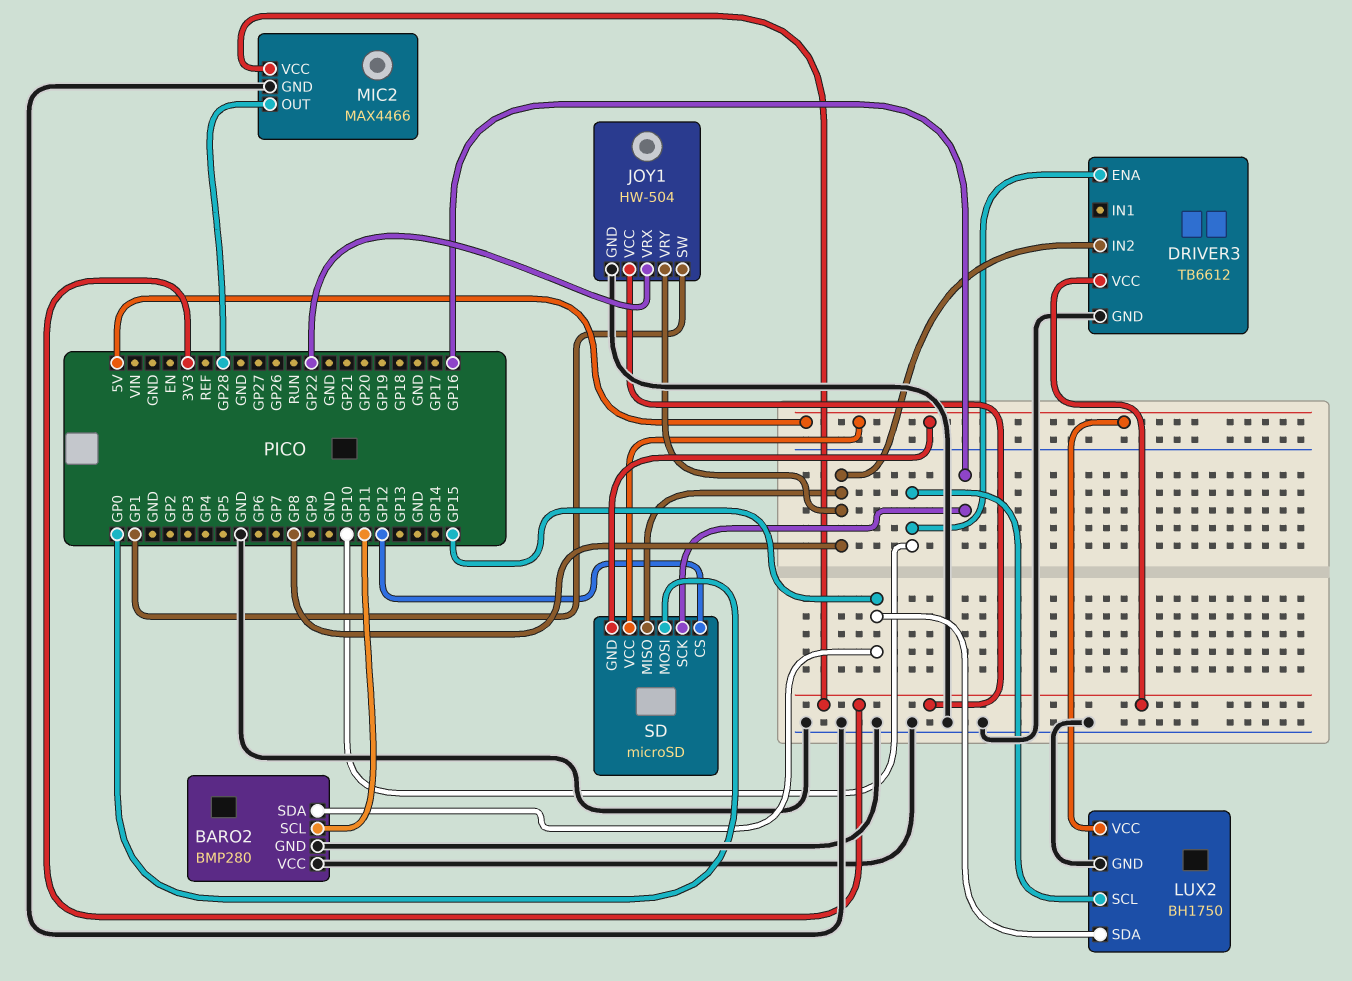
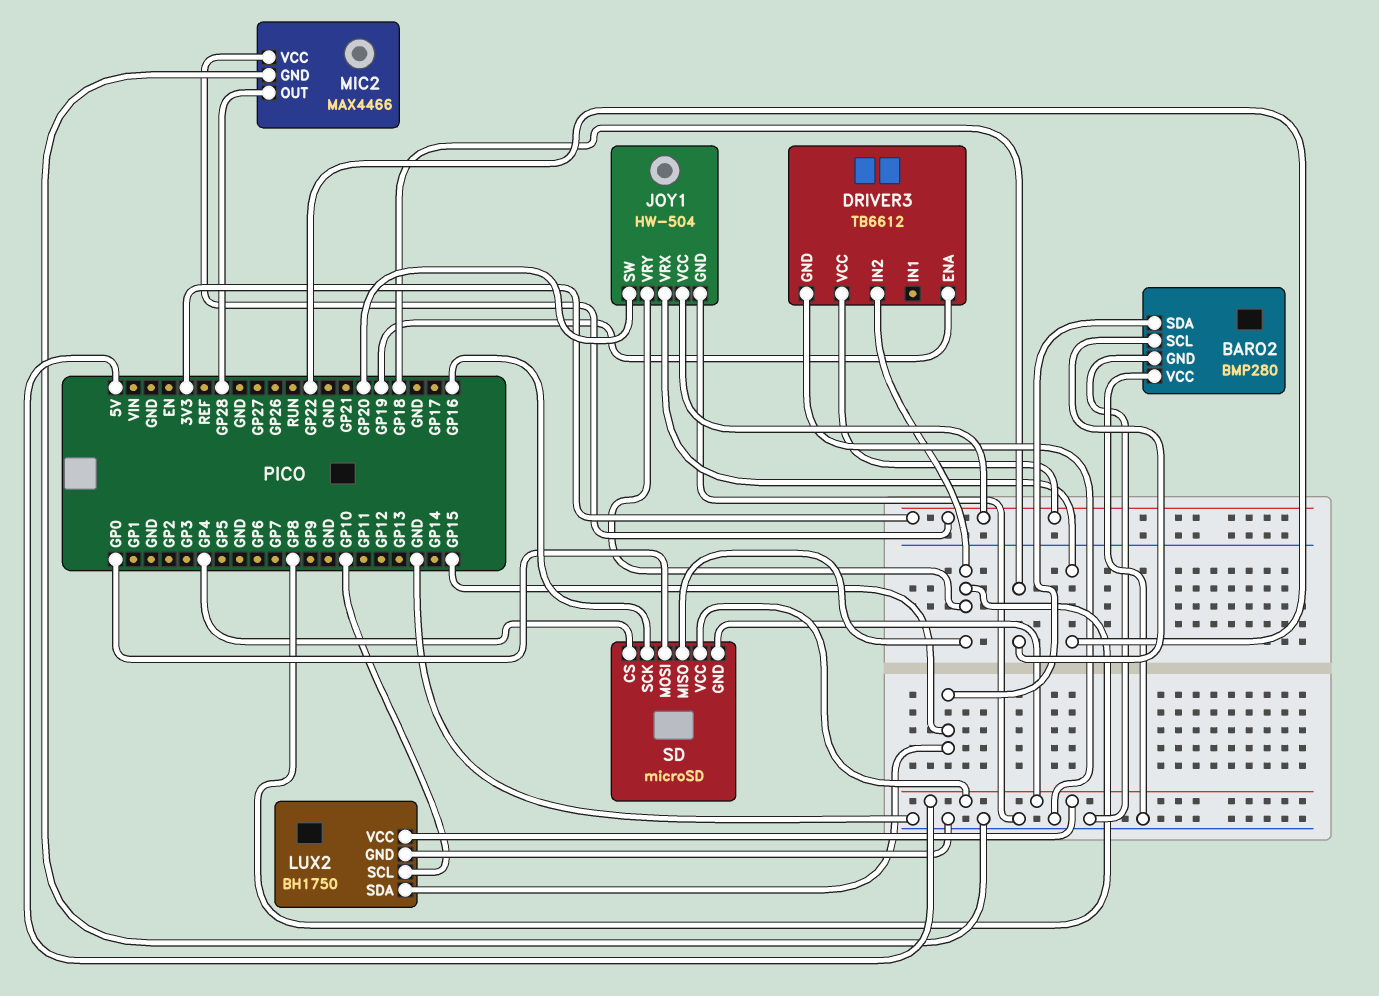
BARO2 pin SCL: GP11 -> GP18
DRIVER3 pin ENA: GP10 -> GP19
JOY1 pin SW: GP1 -> GP20
SD pin CS: GP12 -> GP4

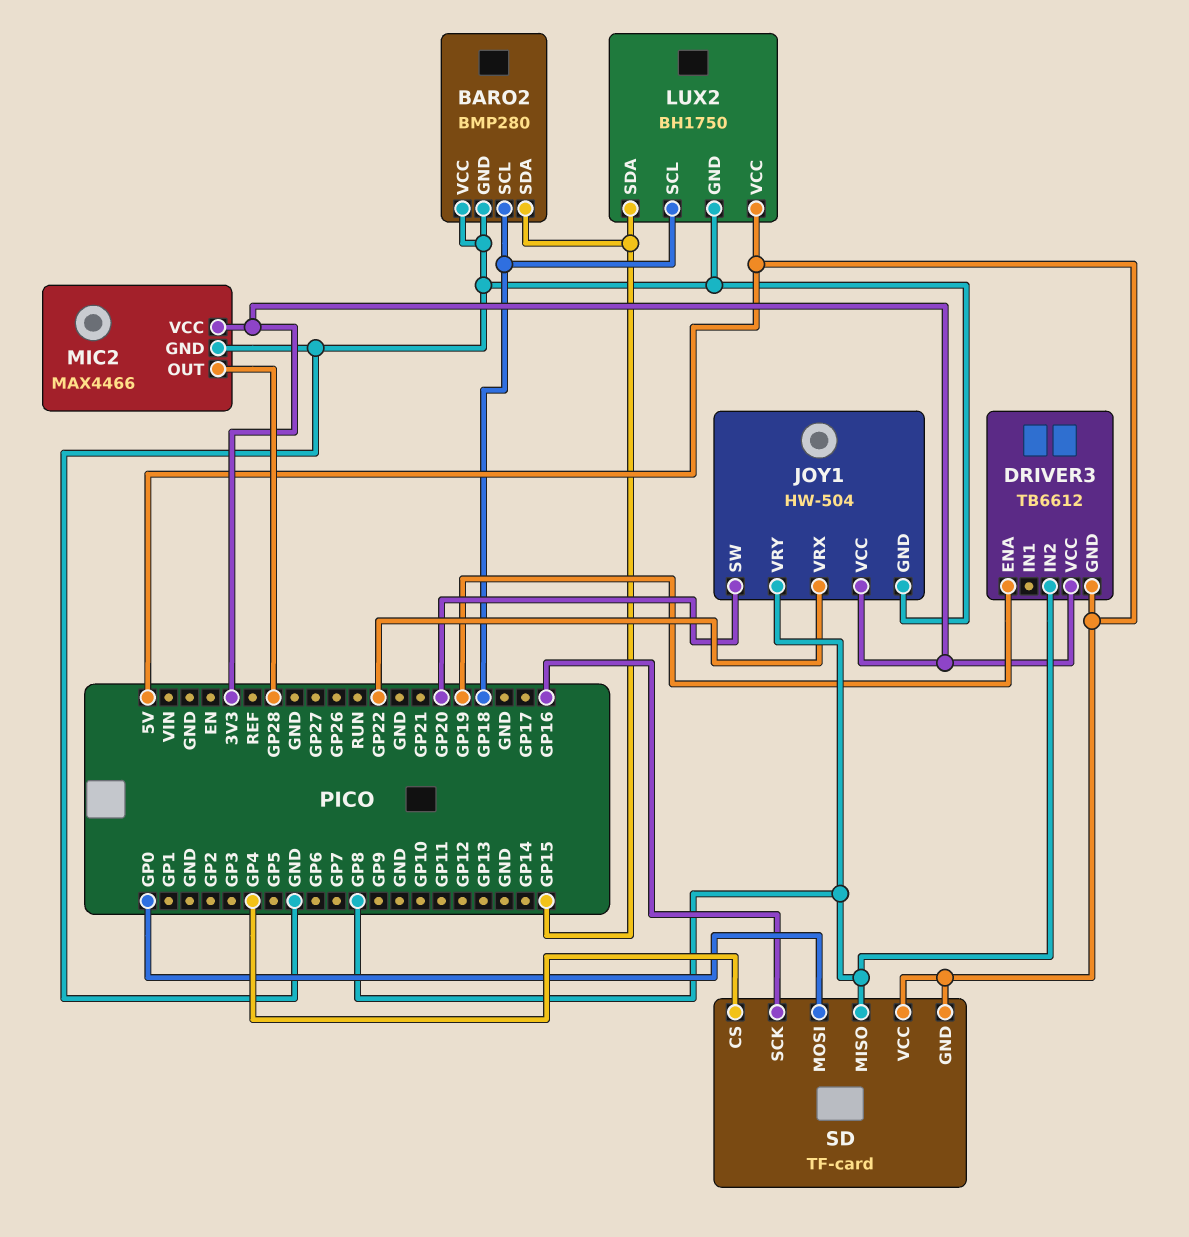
DRIVER3 pin GND: GND -> 5V
LUX2 pin SCL: GP10 -> GP18
SD: microSD -> TF-card

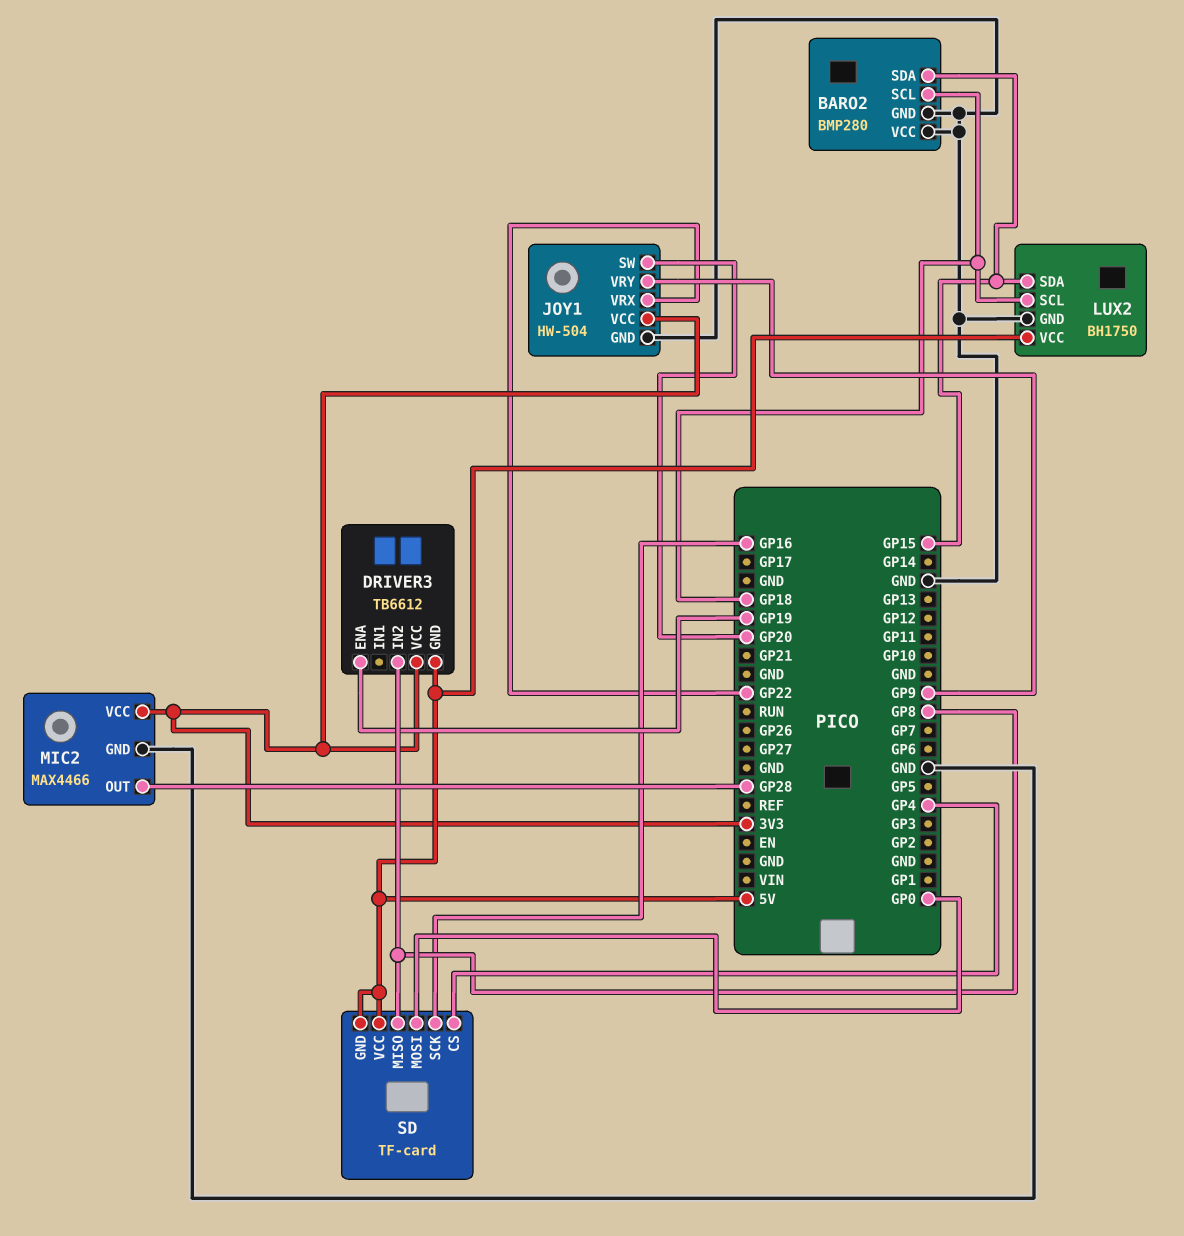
JOY1 pin VRY: GP8 -> GP9

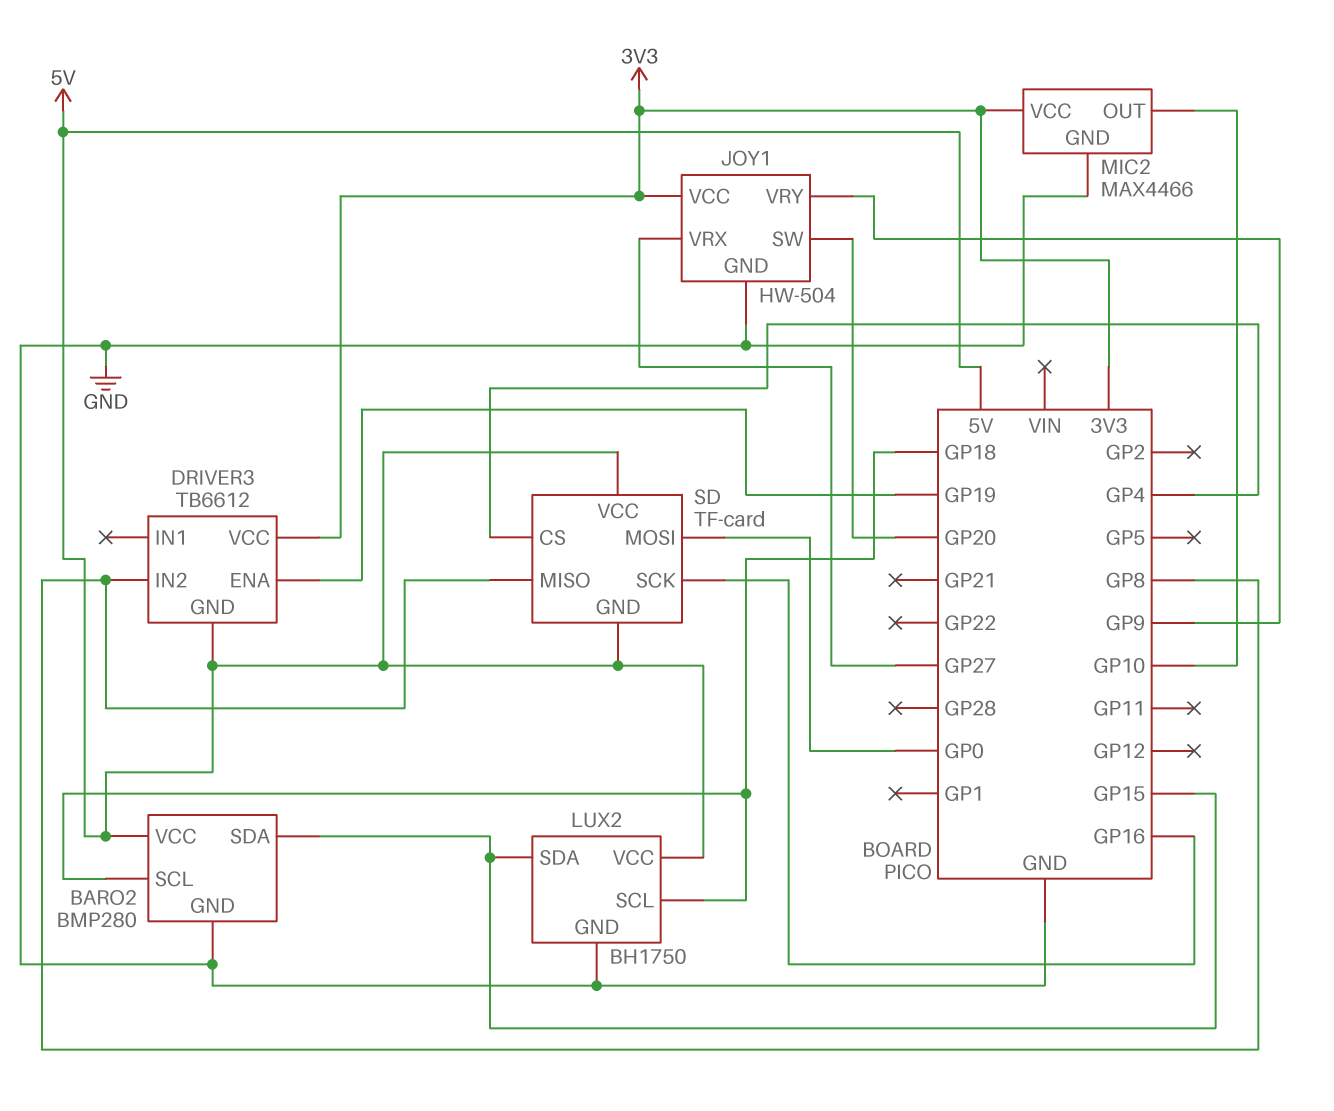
BARO2 pin VCC: GND -> 5V
JOY1 pin VRX: GP22 -> GP27
MIC2 pin OUT: GP28 -> GP10

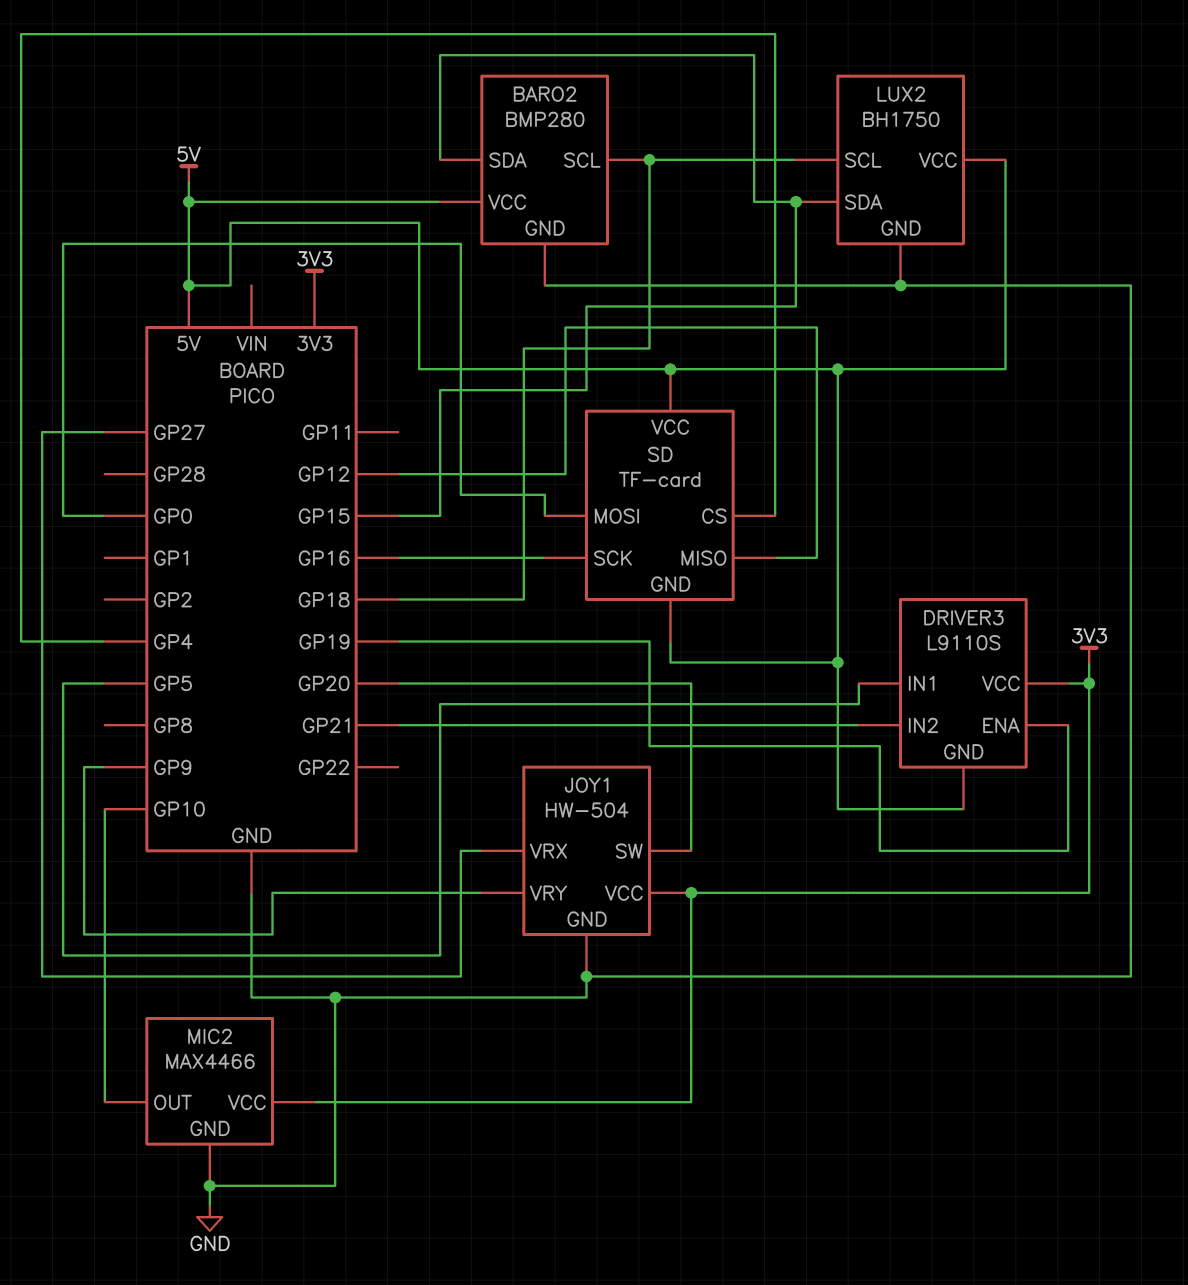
DRIVER3: TB6612 -> L9110S
DRIVER3 pin IN1: none -> GP5
DRIVER3 pin IN2: GP8 -> GP21
SD pin MISO: GP8 -> GP12

